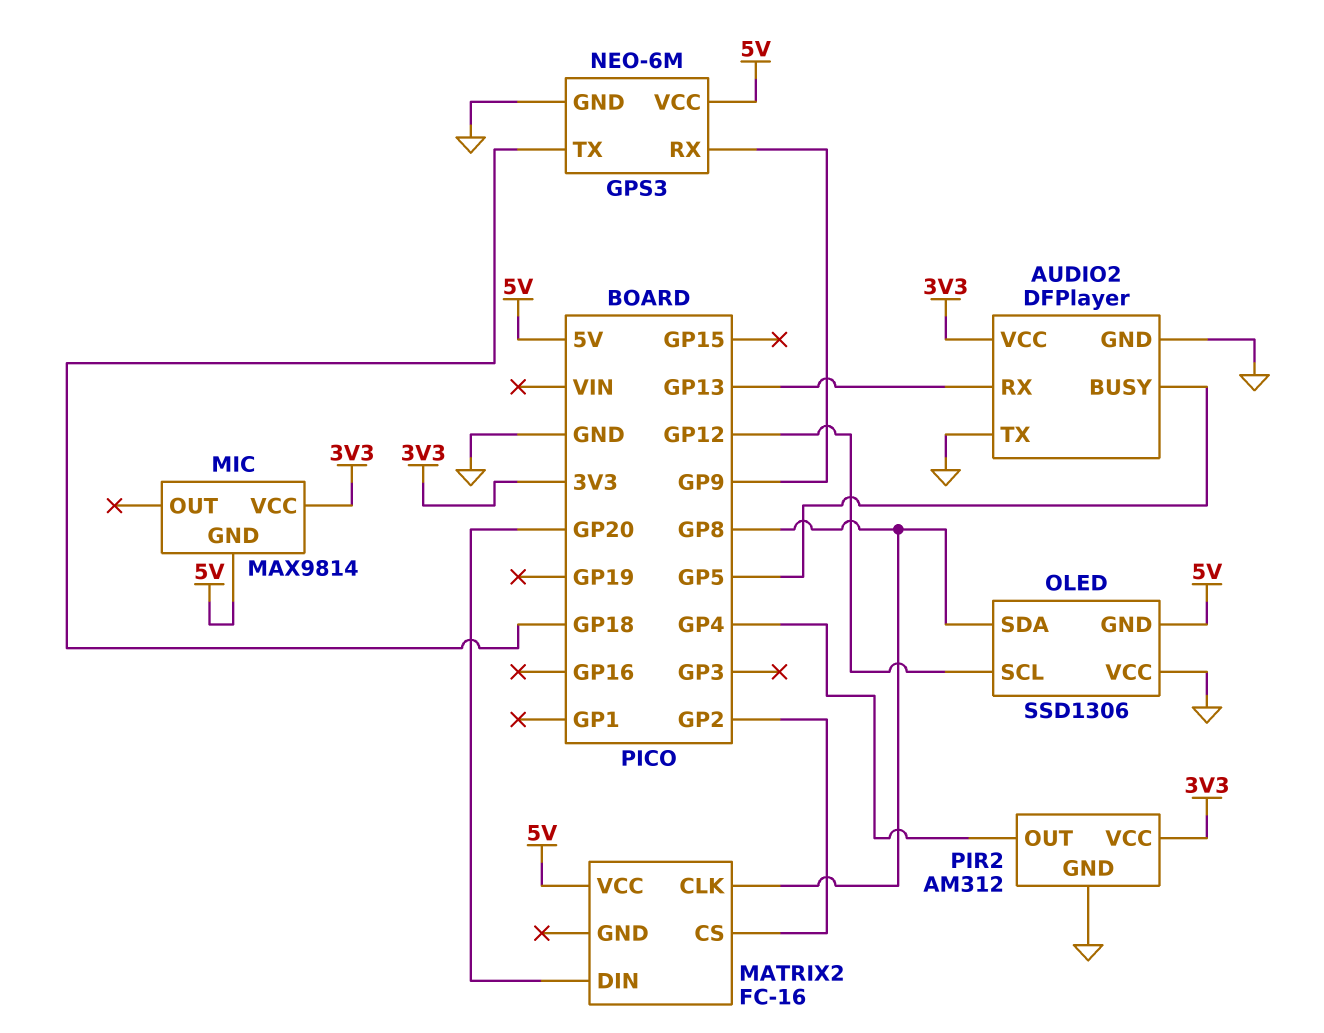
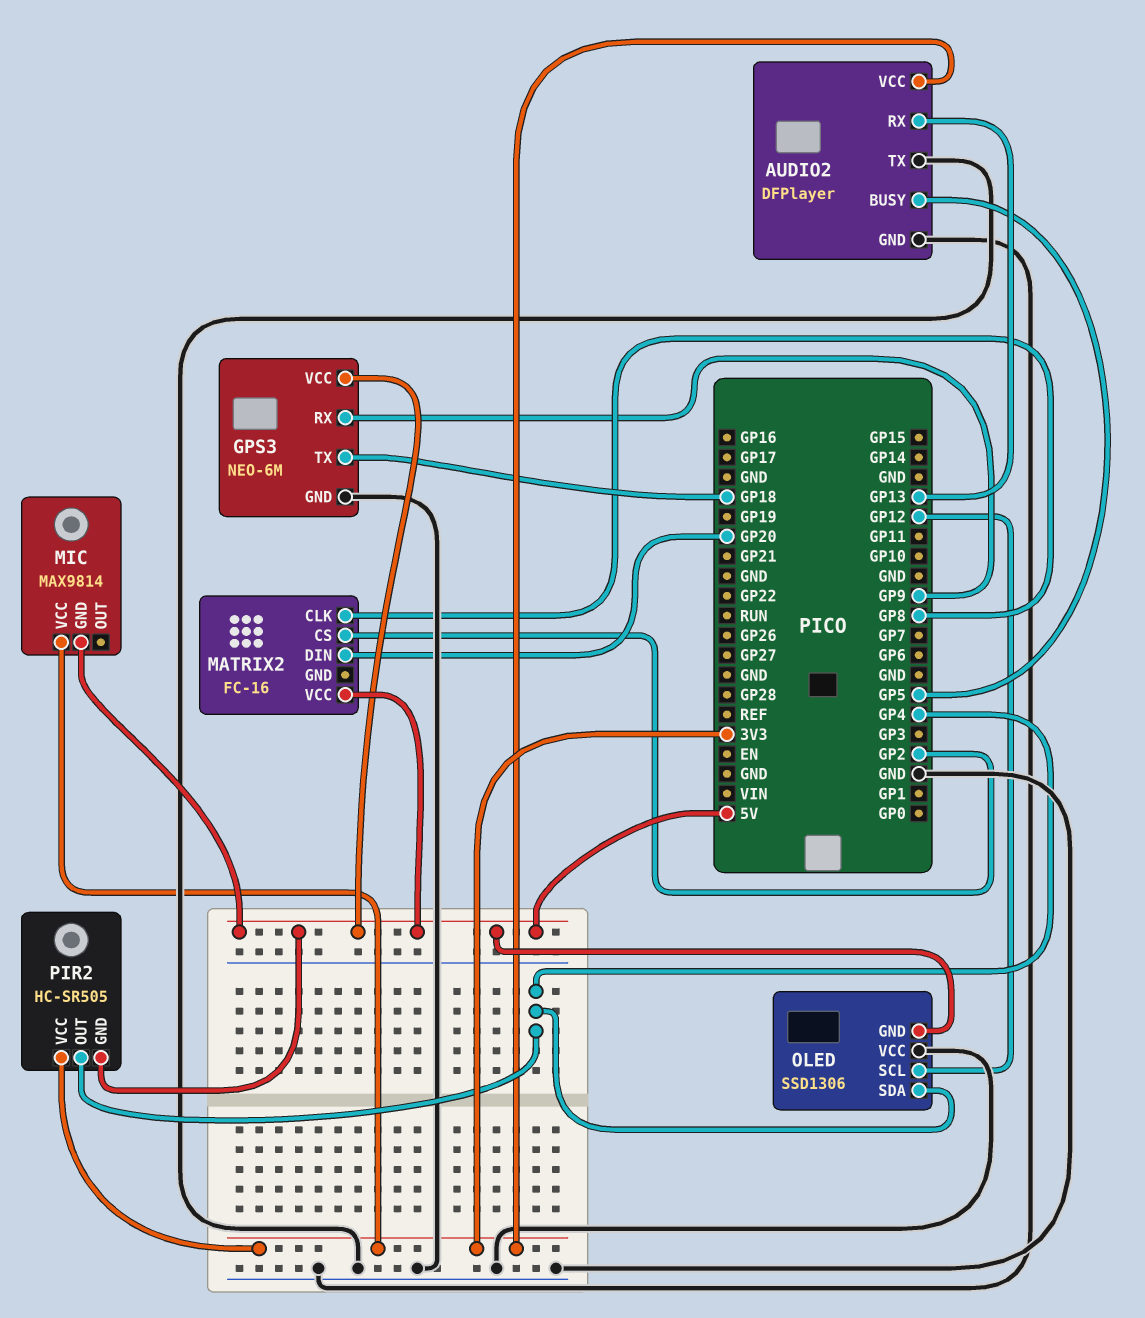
OLED pin SDA: GP8 -> GP4
PIR2: AM312 -> HC-SR505
PIR2 pin GND: GND -> 5V

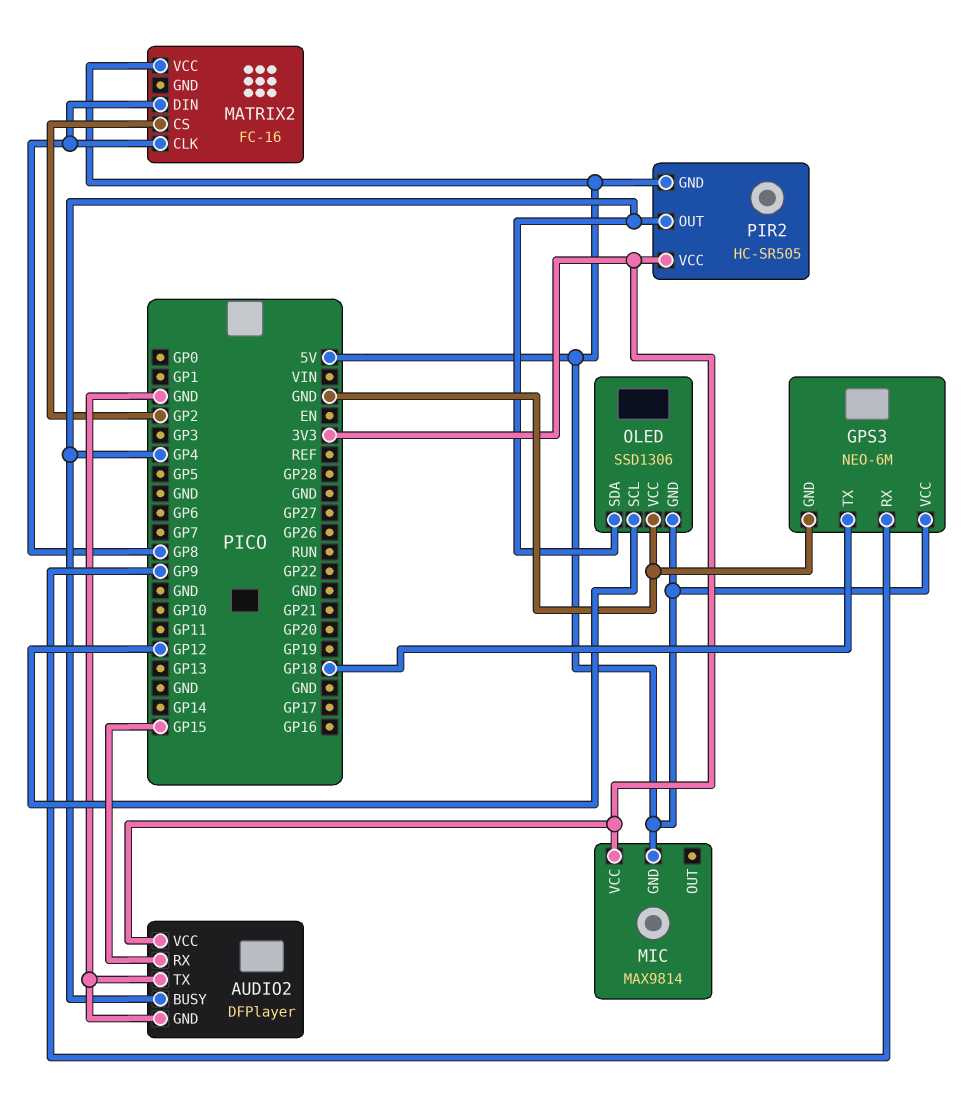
AUDIO2 pin BUSY: GP5 -> GP4
AUDIO2 pin RX: GP13 -> GP15
MATRIX2 pin DIN: GP20 -> GP8

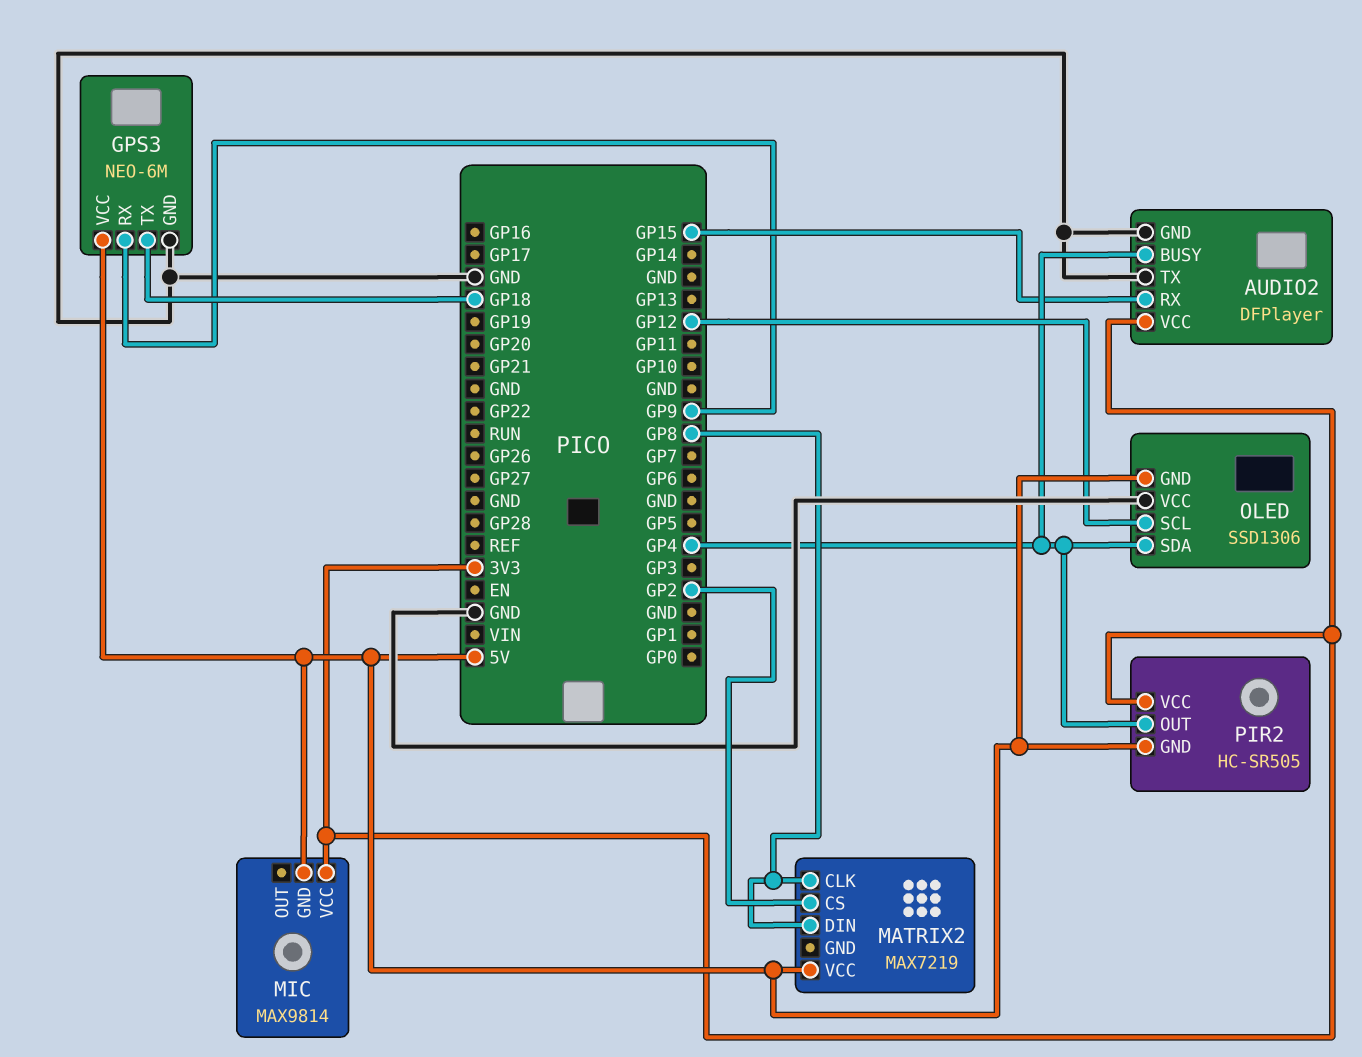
MATRIX2: FC-16 -> MAX7219

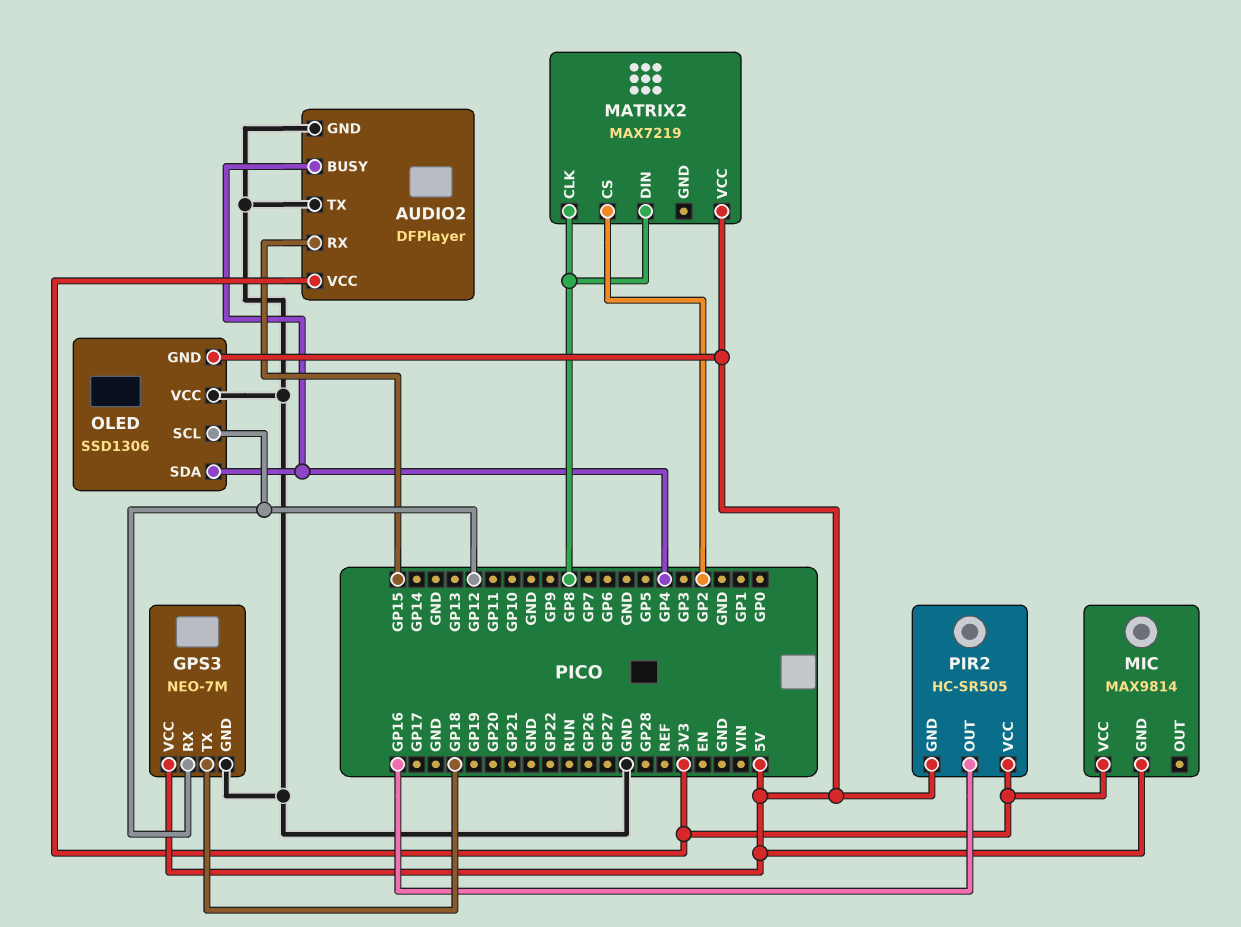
GPS3: NEO-6M -> NEO-7M
GPS3 pin RX: GP9 -> GP12
PIR2 pin OUT: GP4 -> GP16

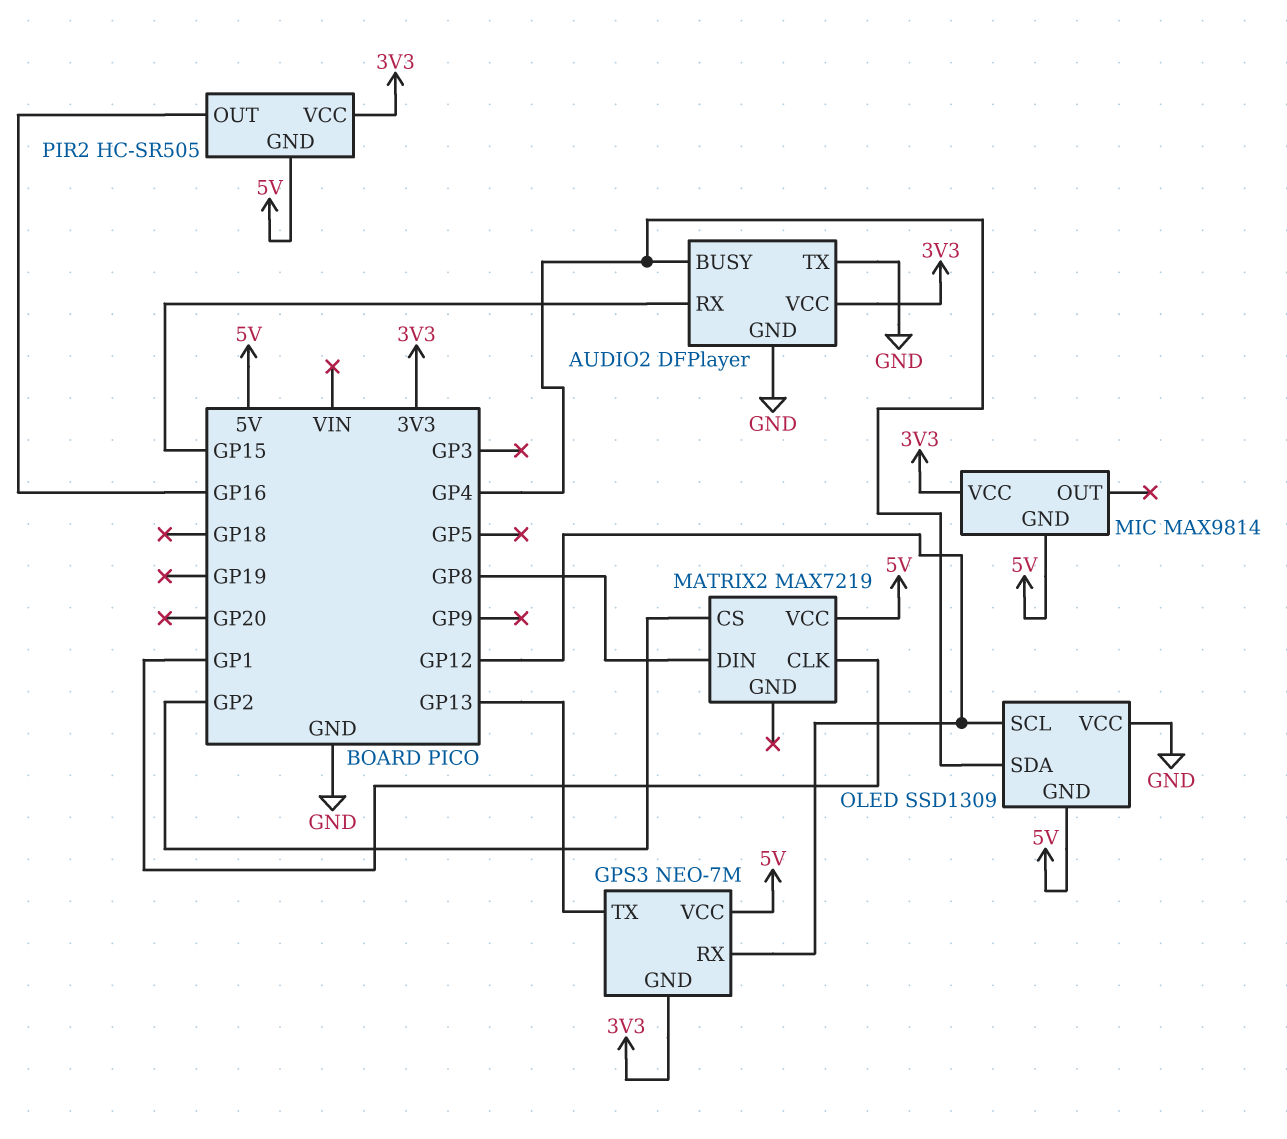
GPS3 pin GND: GND -> 3V3
GPS3 pin TX: GP18 -> GP13
MATRIX2 pin CLK: GP8 -> GP1
OLED: SSD1306 -> SSD1309

